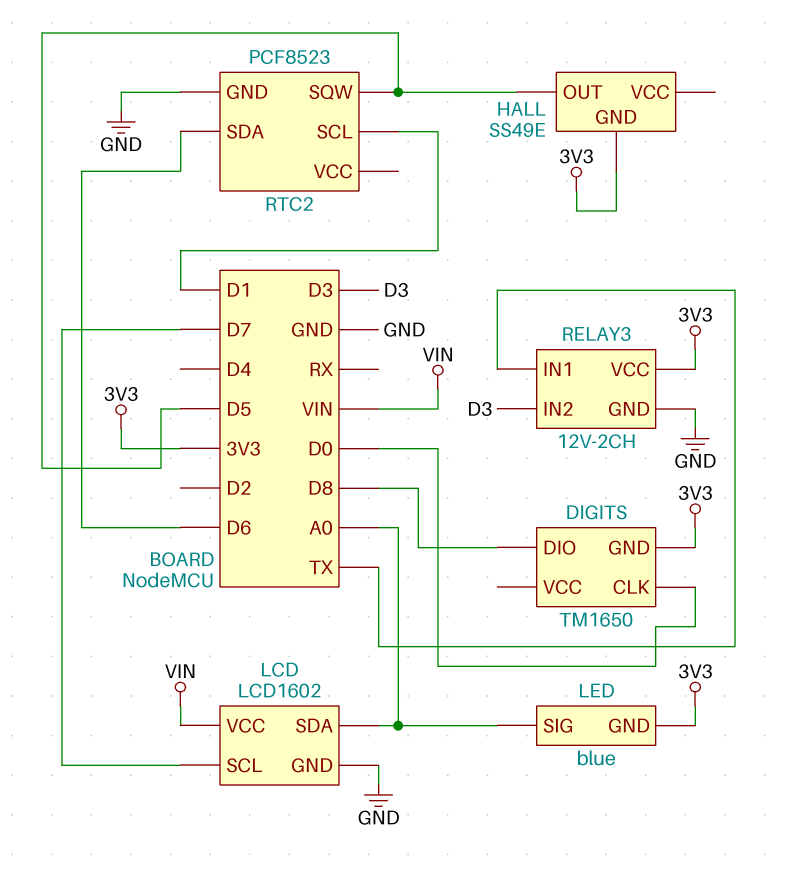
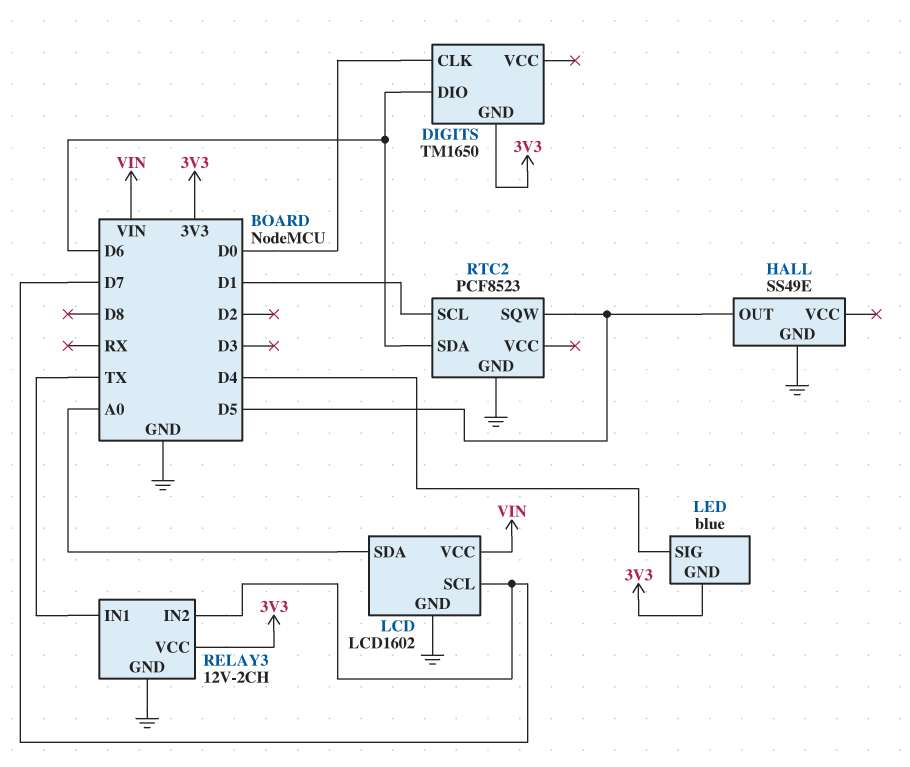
DIGITS pin DIO: D8 -> D6
HALL pin GND: 3V3 -> GND
LED pin SIG: A0 -> D4
RELAY3 pin IN2: D3 -> D7

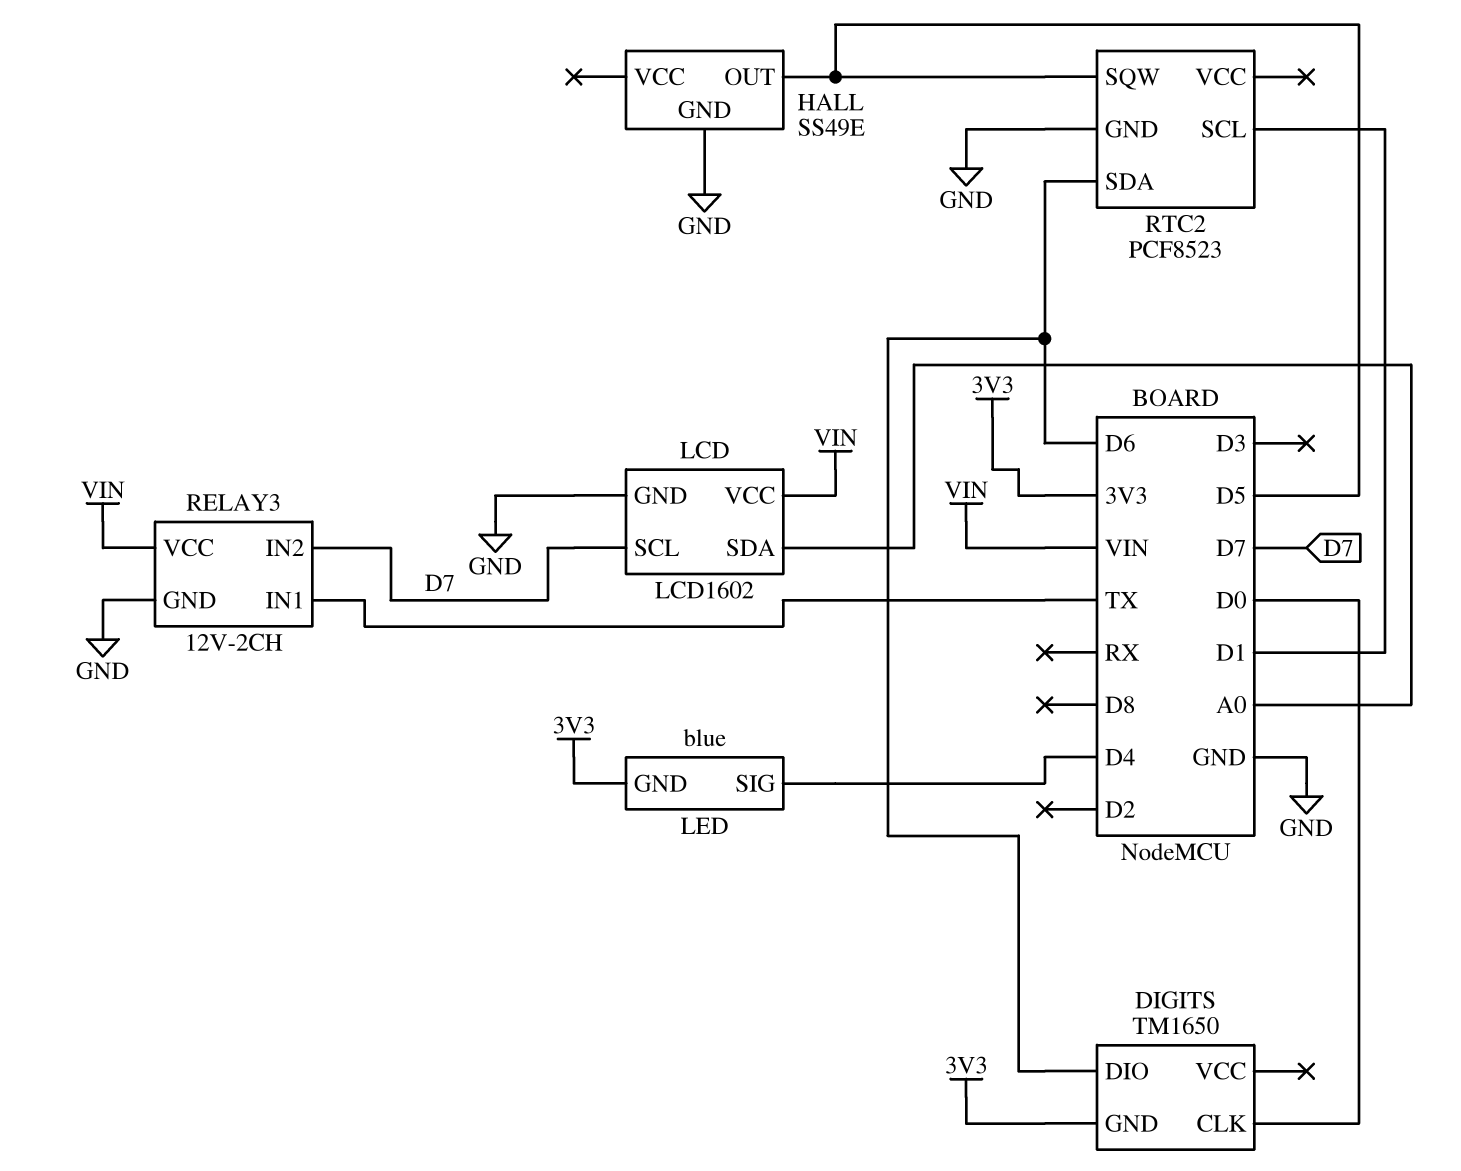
RELAY3 pin VCC: 3V3 -> VIN

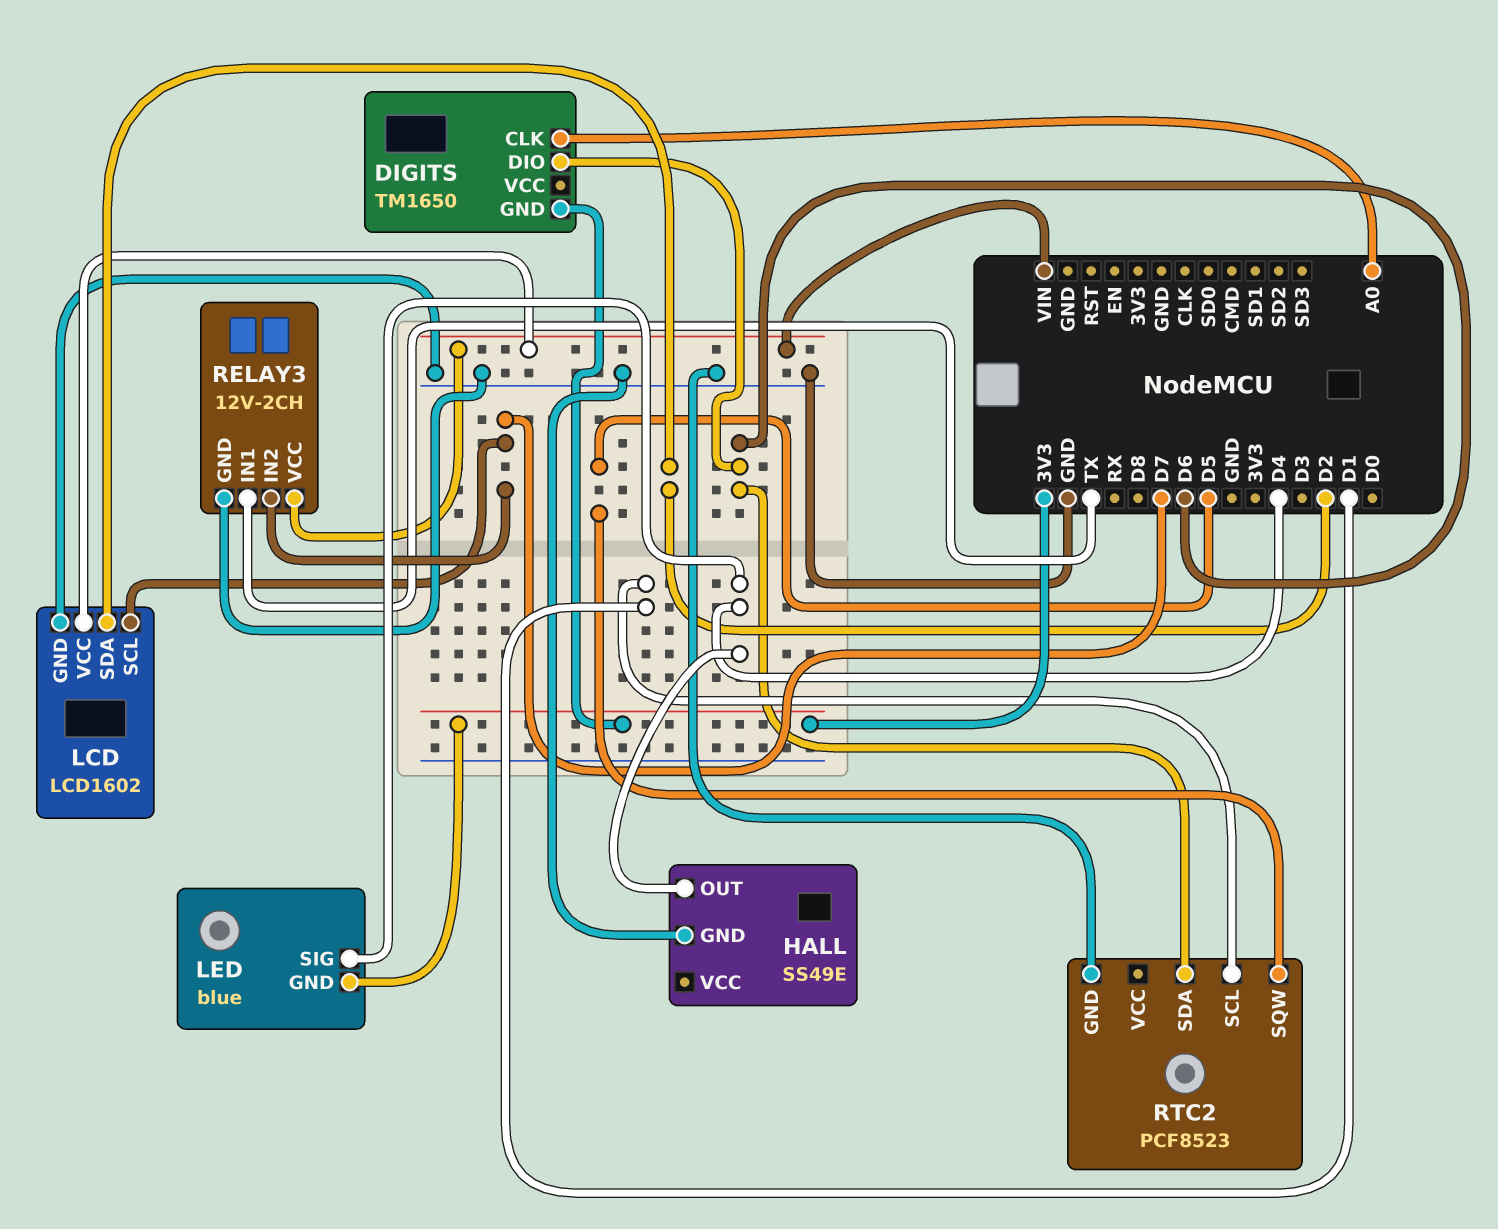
DIGITS pin CLK: D0 -> A0
HALL pin OUT: D5 -> D4
LCD pin SDA: A0 -> D2

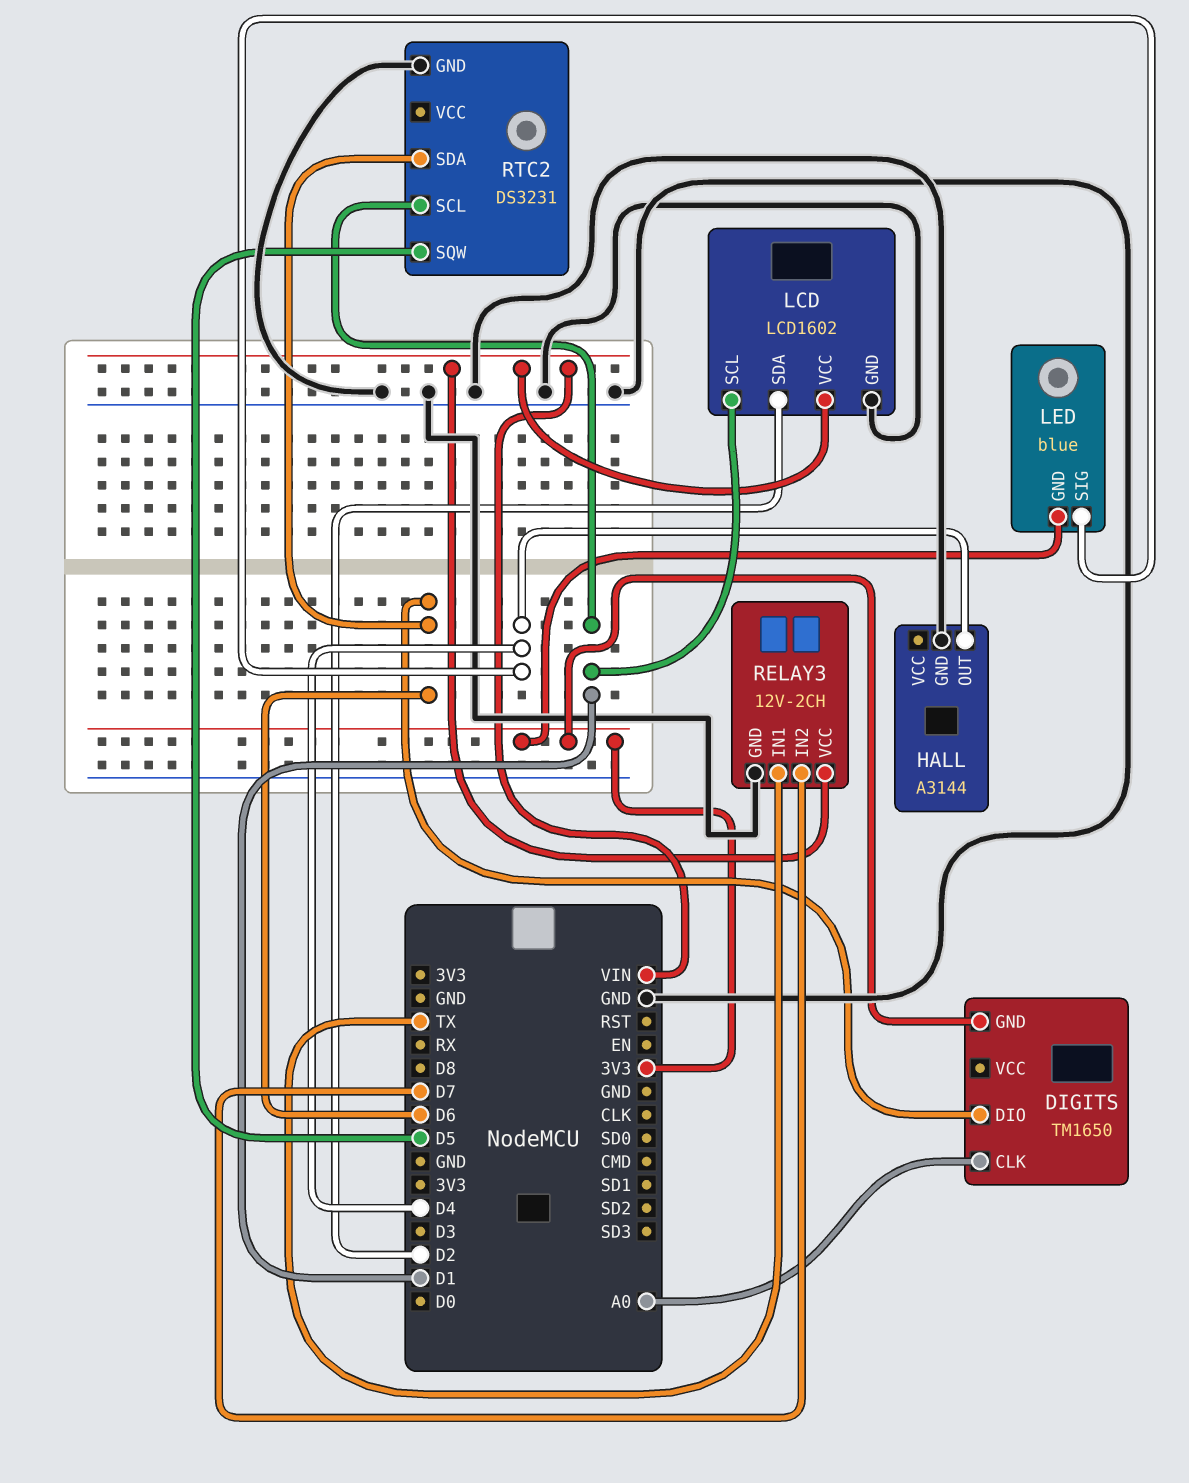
HALL: SS49E -> A3144
LCD pin SCL: D7 -> D1
RTC2: PCF8523 -> DS3231

